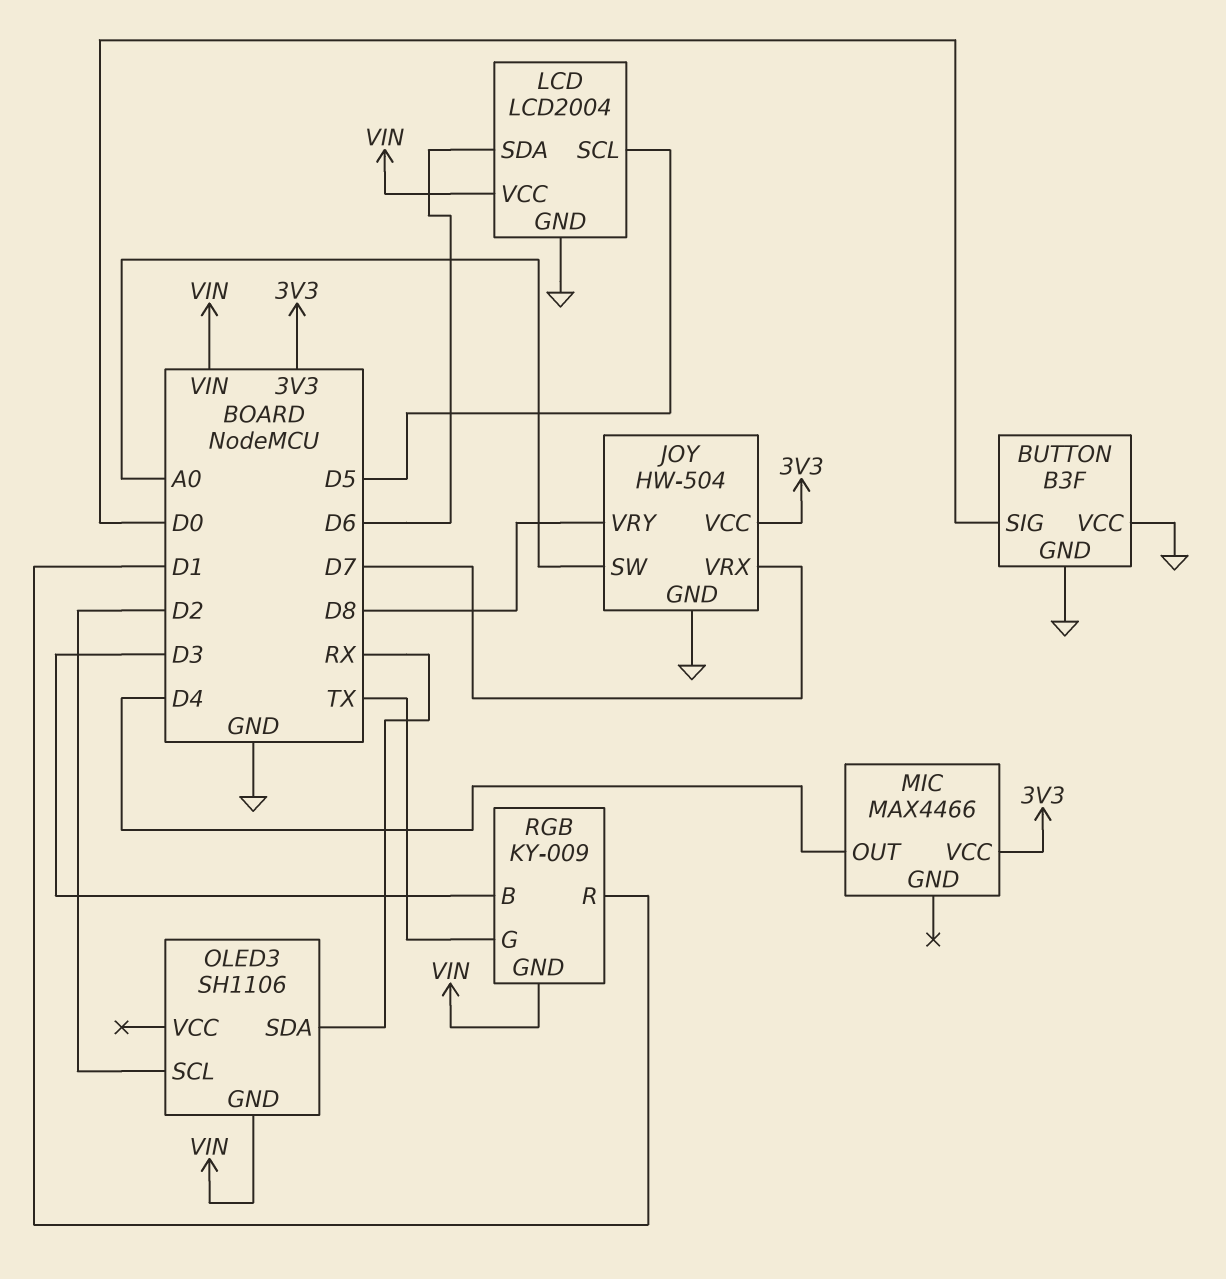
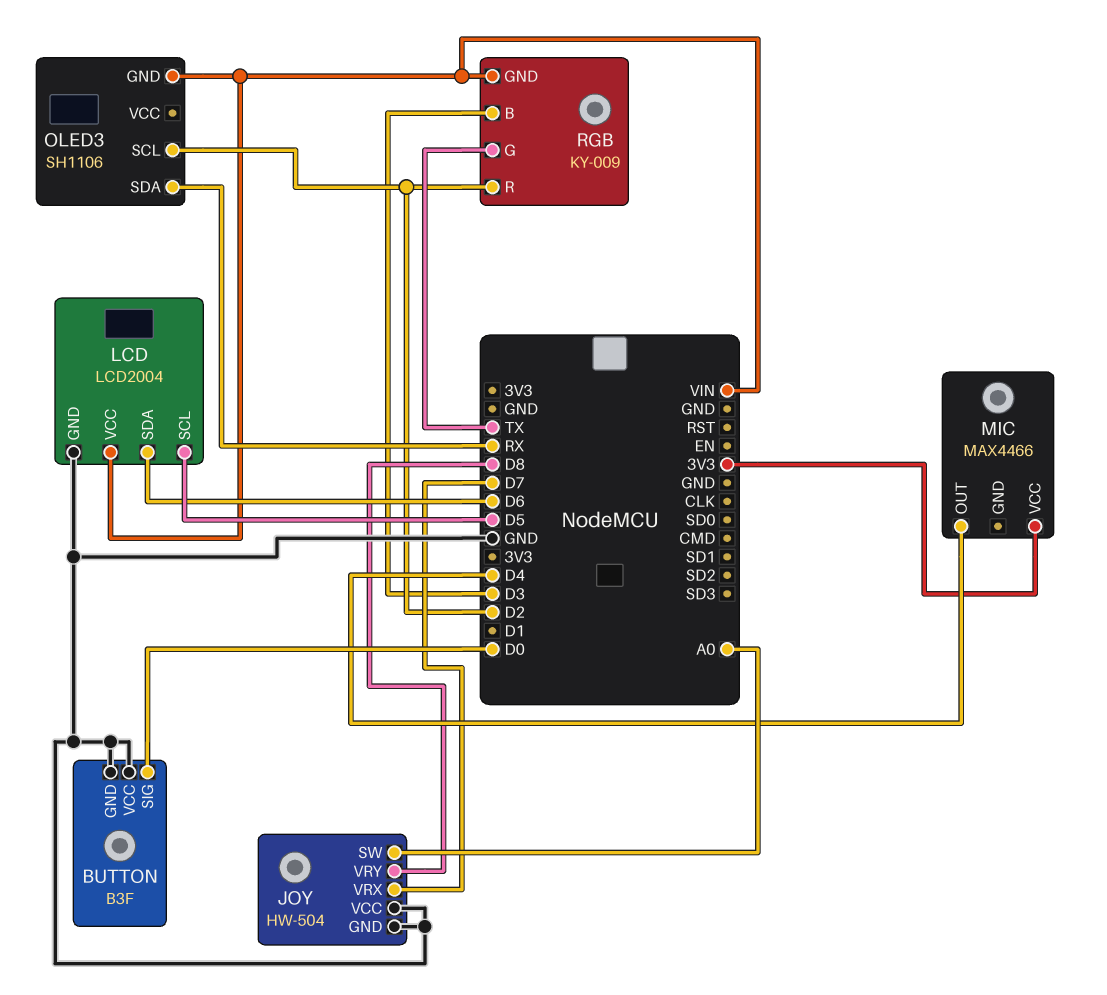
JOY pin VCC: 3V3 -> GND
RGB pin R: D1 -> D2

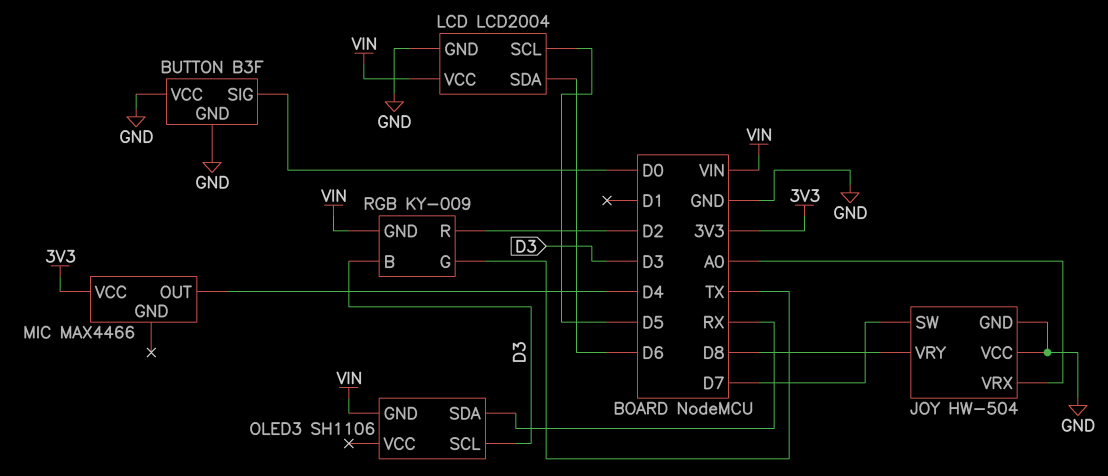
JOY pin SW: A0 -> D7
JOY pin VRX: D7 -> A0
OLED3 pin SCL: D2 -> D3

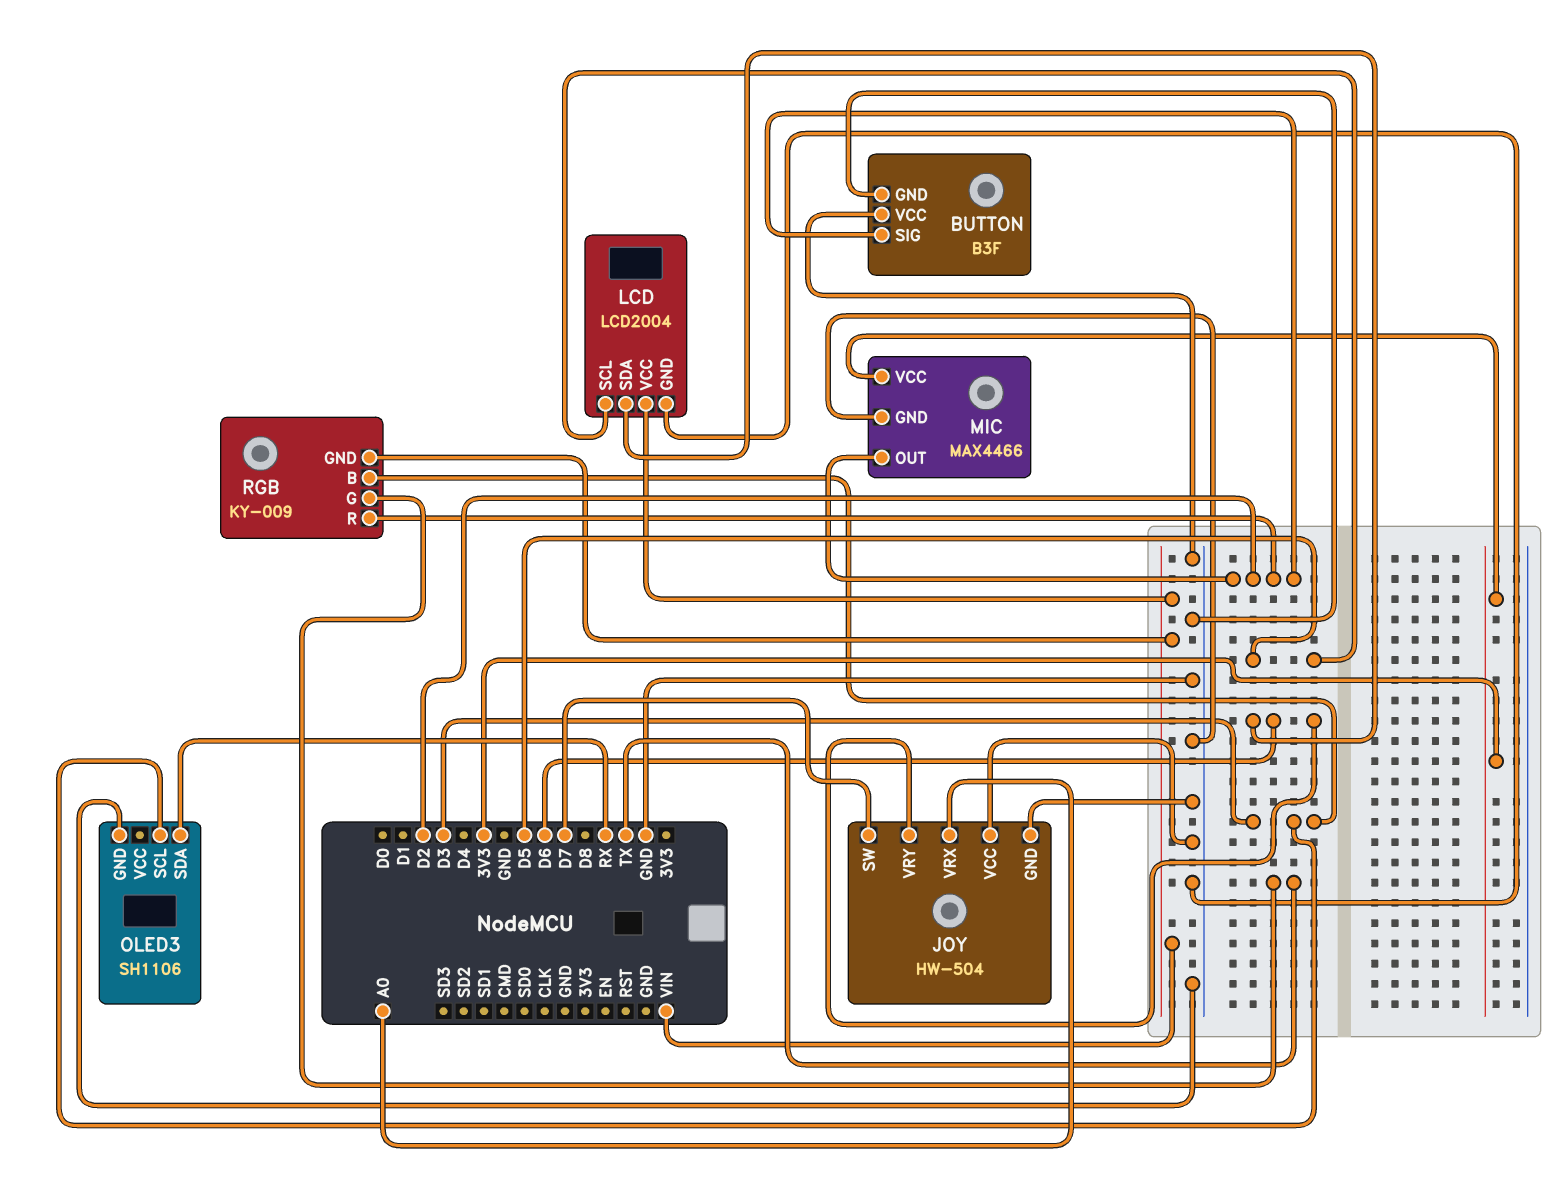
BUTTON pin SIG: D0 -> D2
JOY pin VRY: D8 -> D6
MIC pin GND: none -> GND
MIC pin OUT: D4 -> D2
OLED3 pin GND: VIN -> GND

